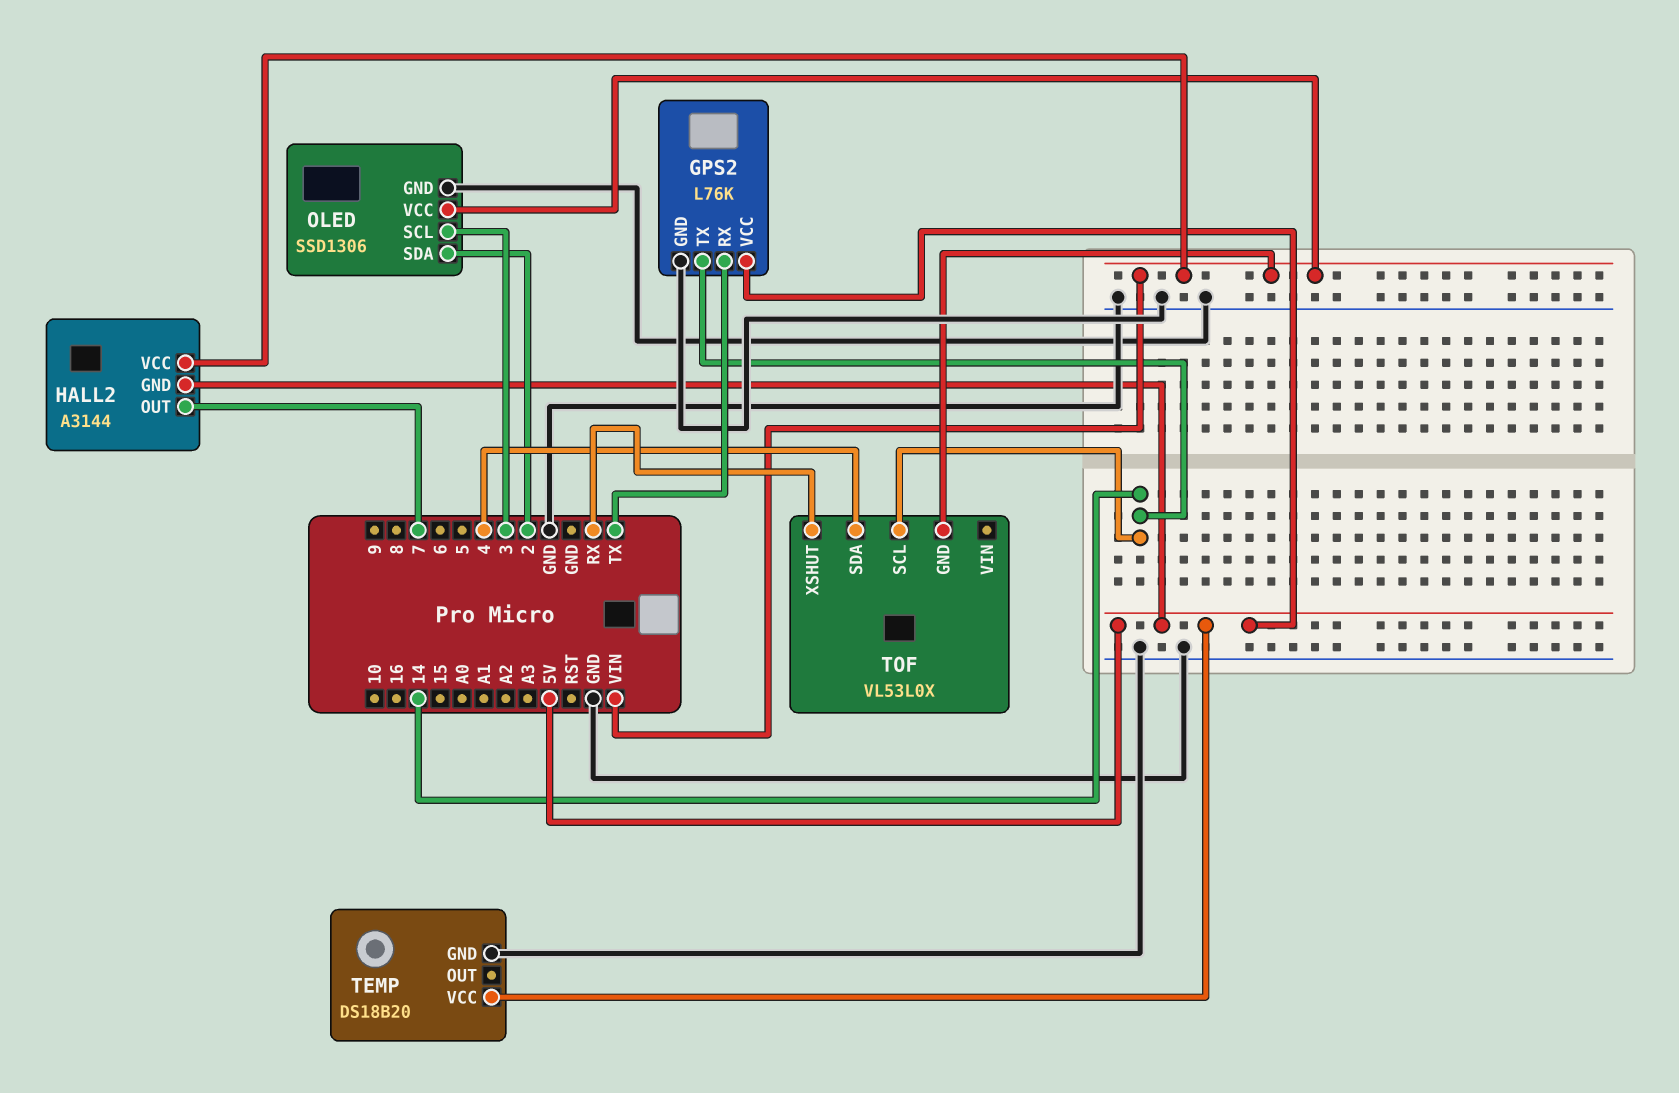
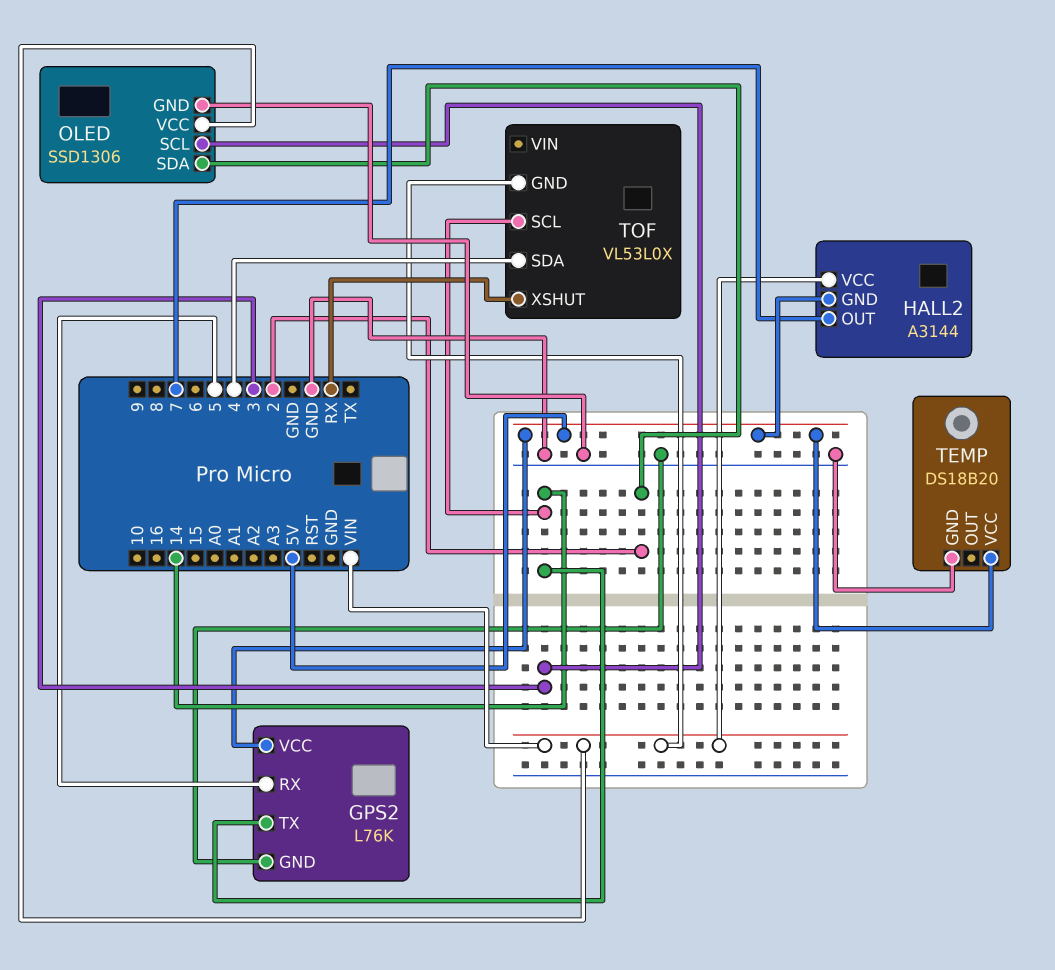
GPS2 pin RX: TX -> 5

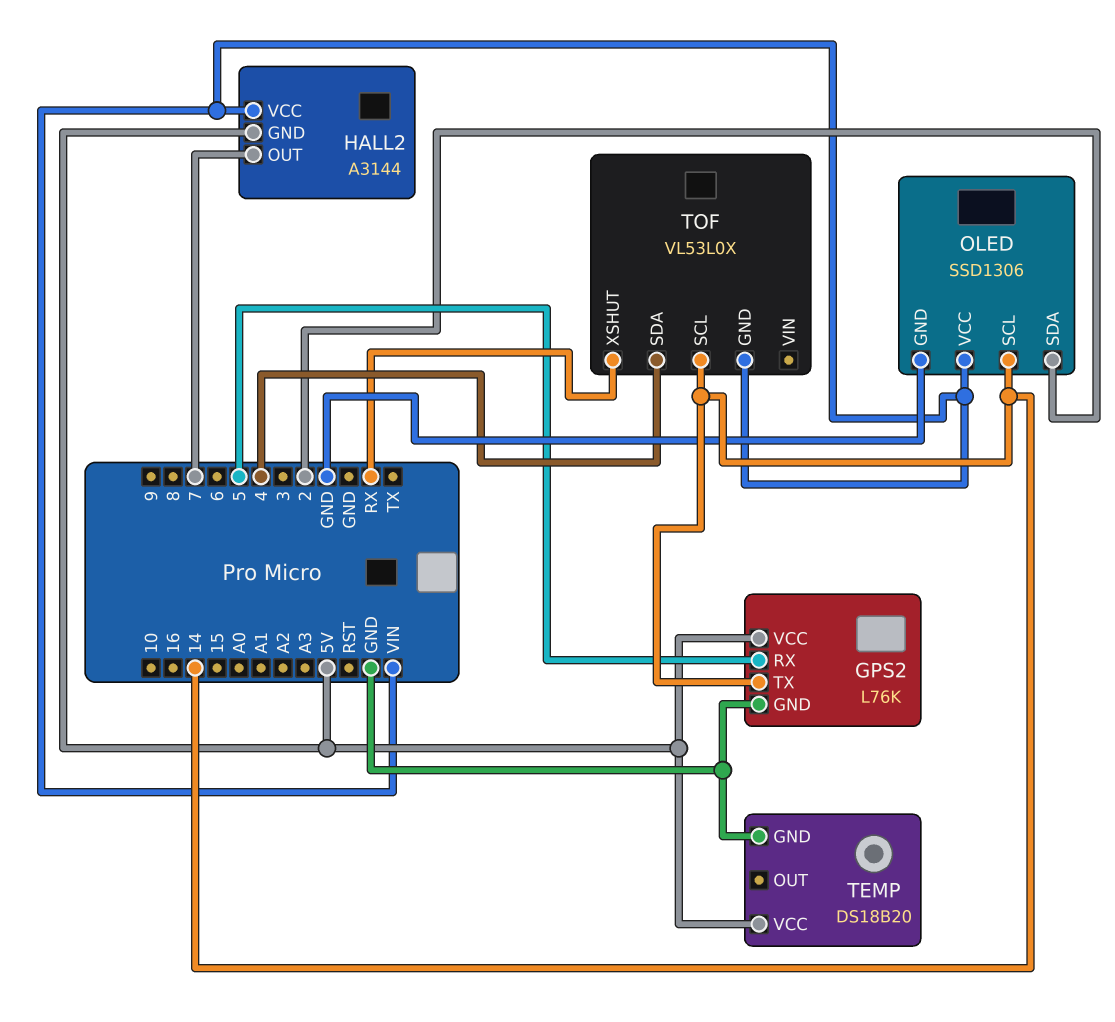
OLED pin SCL: 3 -> 14

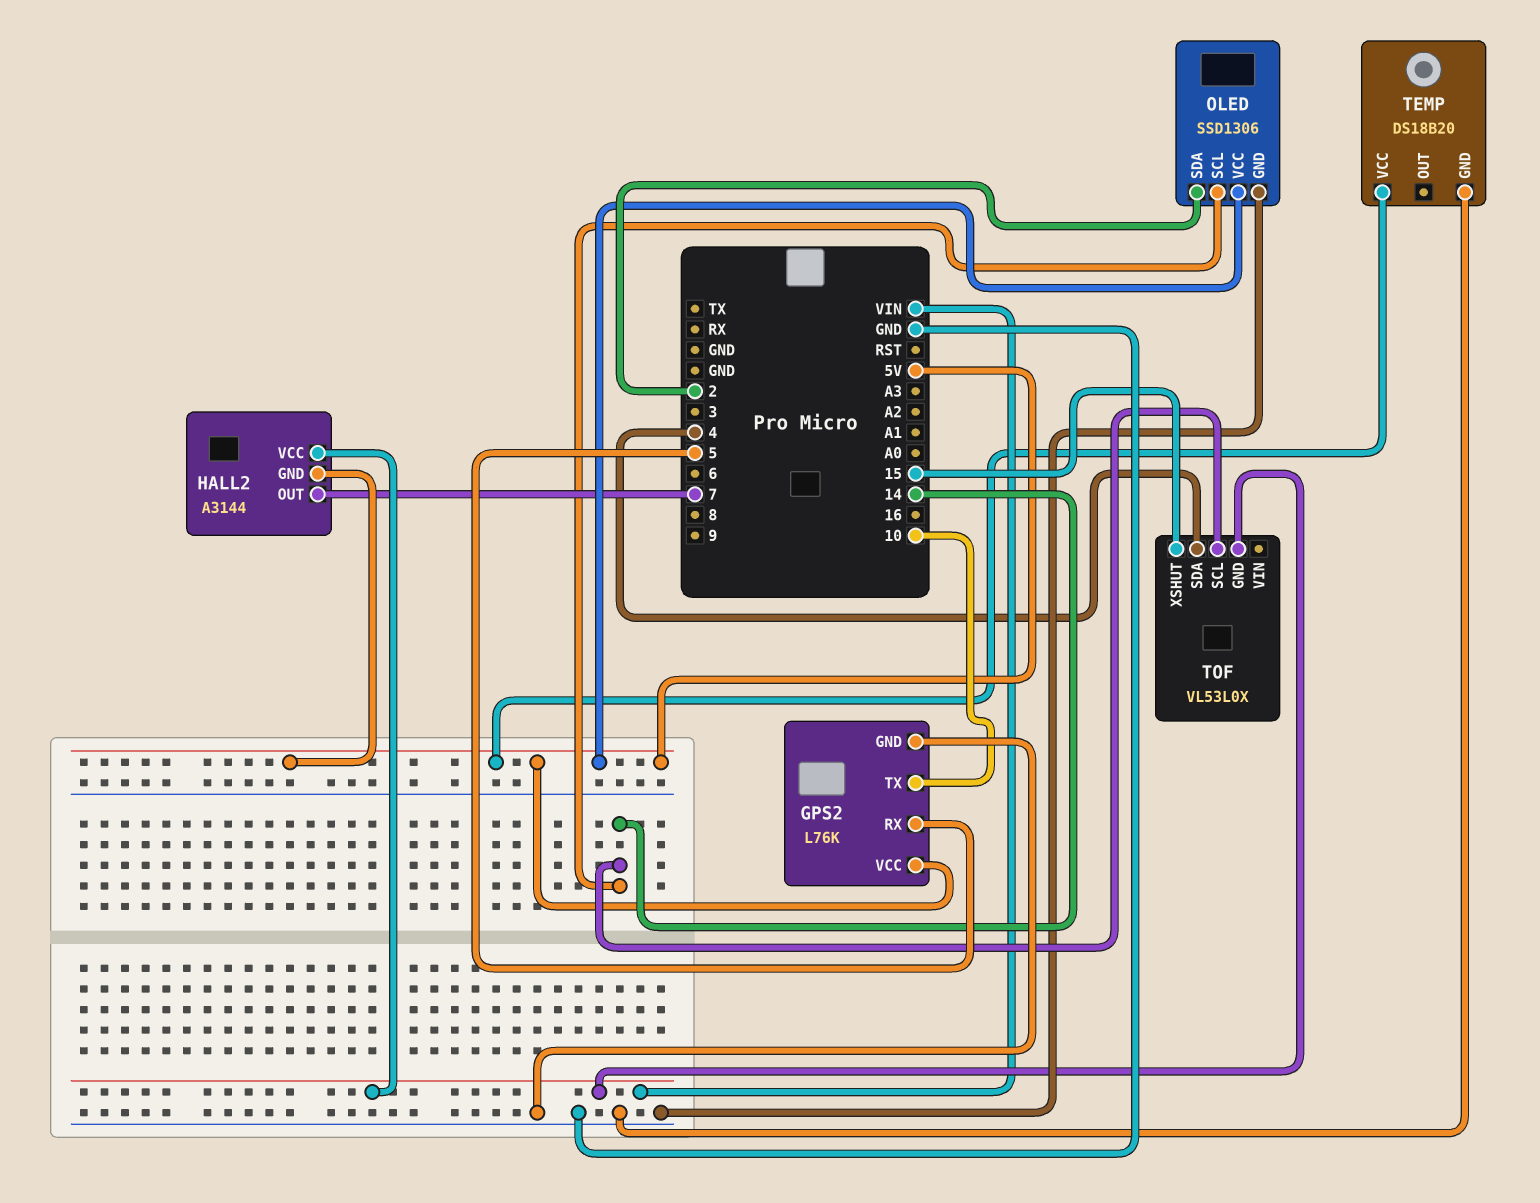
GPS2 pin TX: 14 -> 10
OLED pin VCC: VIN -> 5V
TOF pin XSHUT: RX -> 15

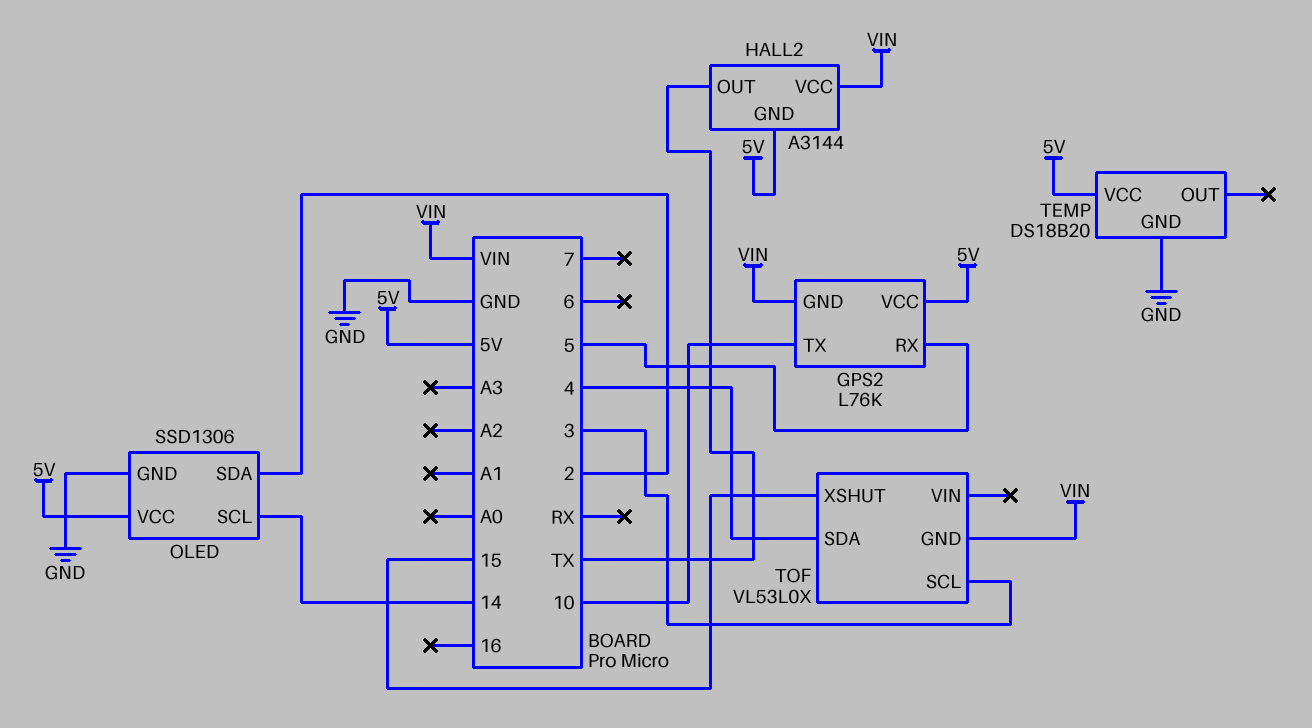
GPS2 pin GND: GND -> VIN
HALL2 pin OUT: 7 -> TX
TOF pin SCL: 14 -> 3

